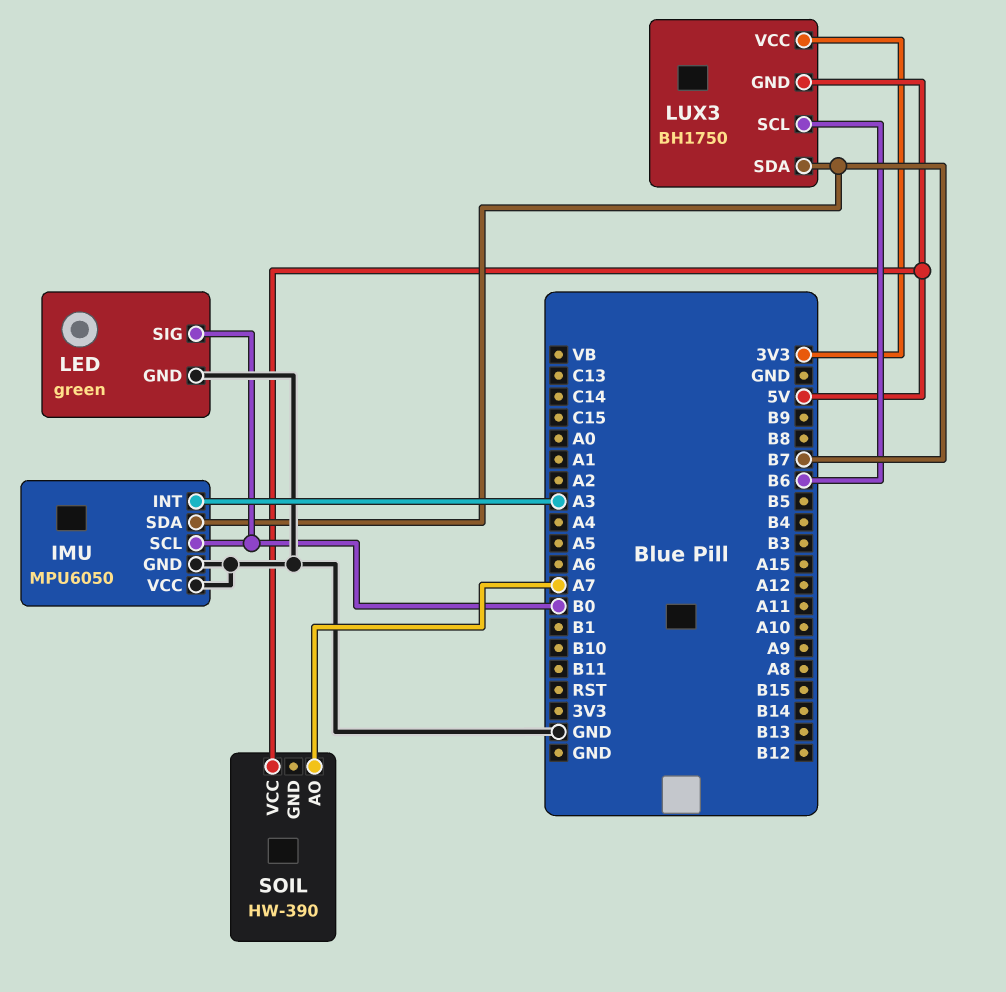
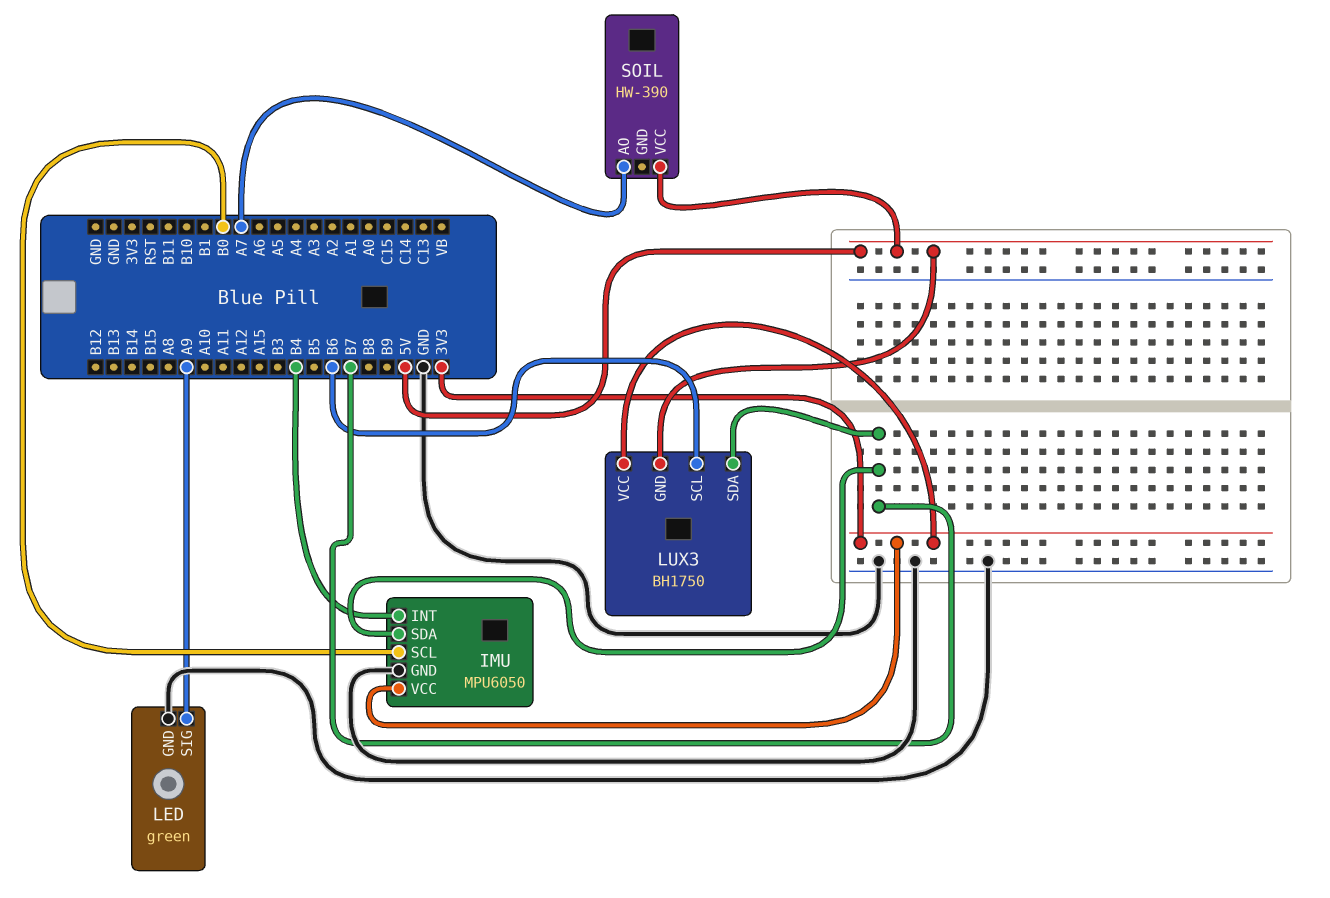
IMU pin INT: A3 -> B4
IMU pin VCC: GND -> 3V3
LED pin SIG: B0 -> A9

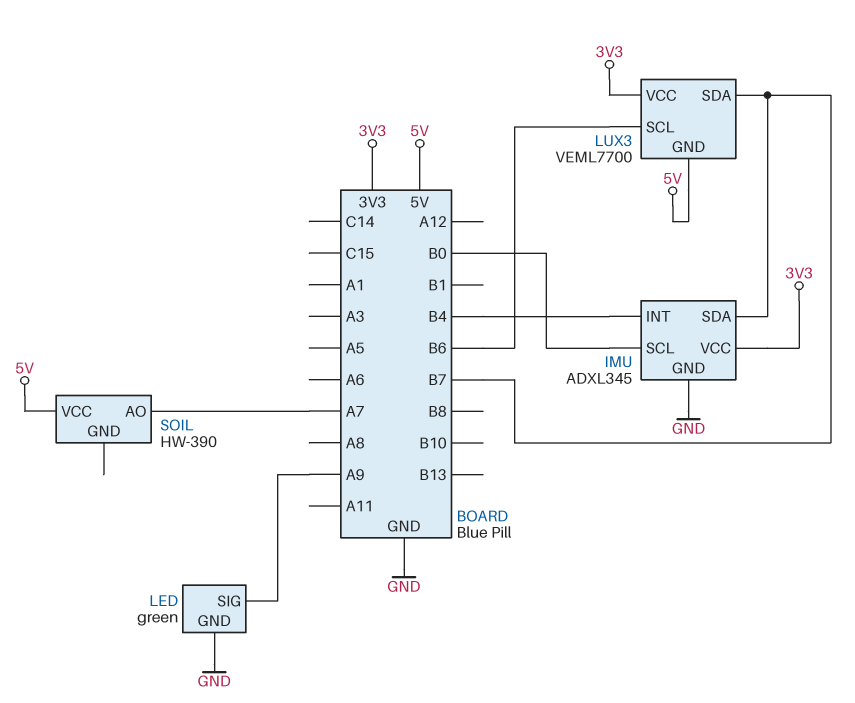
IMU: MPU6050 -> ADXL345
LUX3: BH1750 -> VEML7700

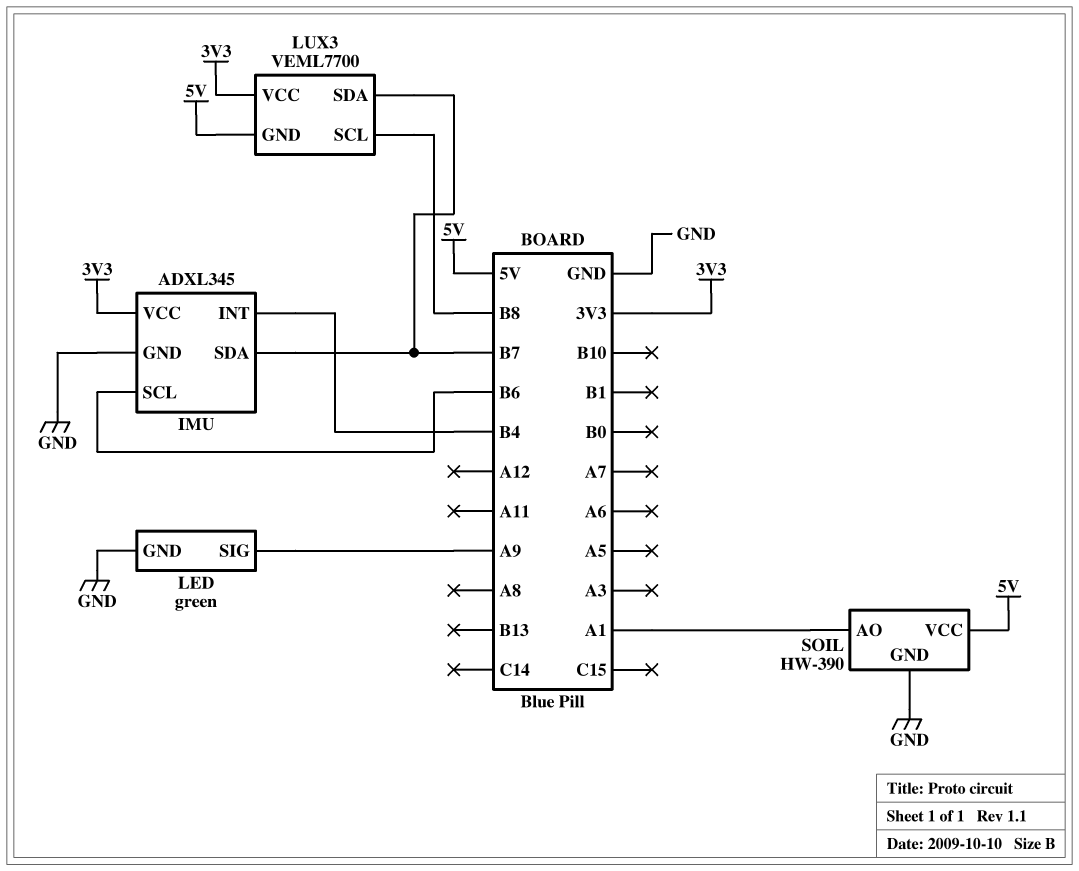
IMU pin SCL: B0 -> B6
LUX3 pin SCL: B6 -> B8
SOIL pin AO: A7 -> A1
SOIL pin GND: none -> GND

